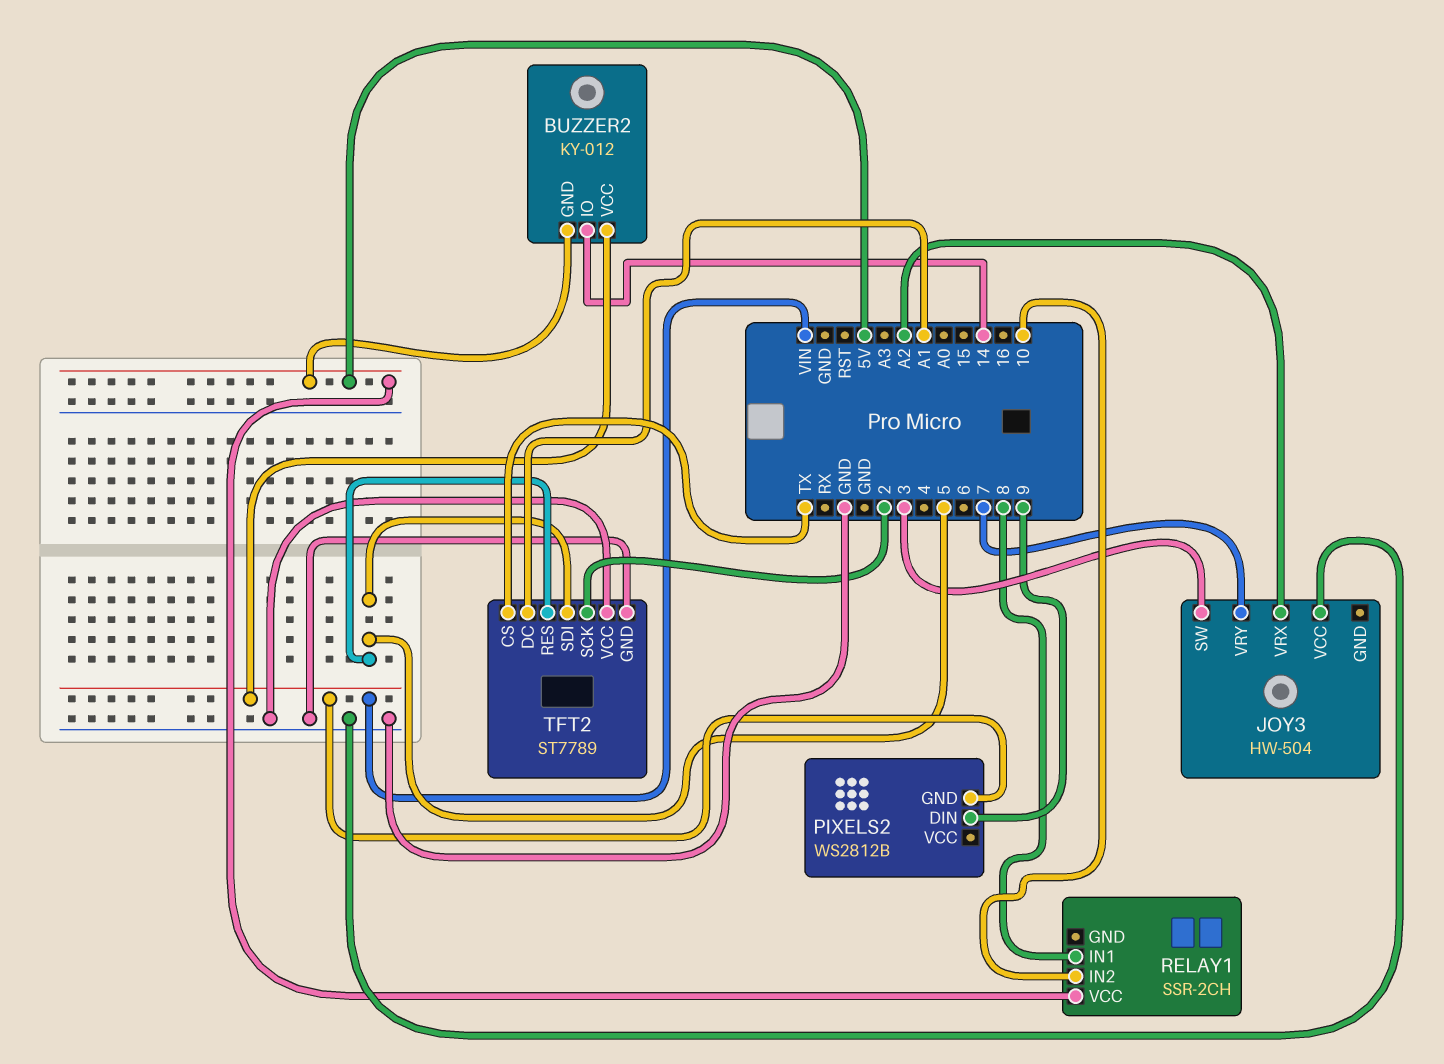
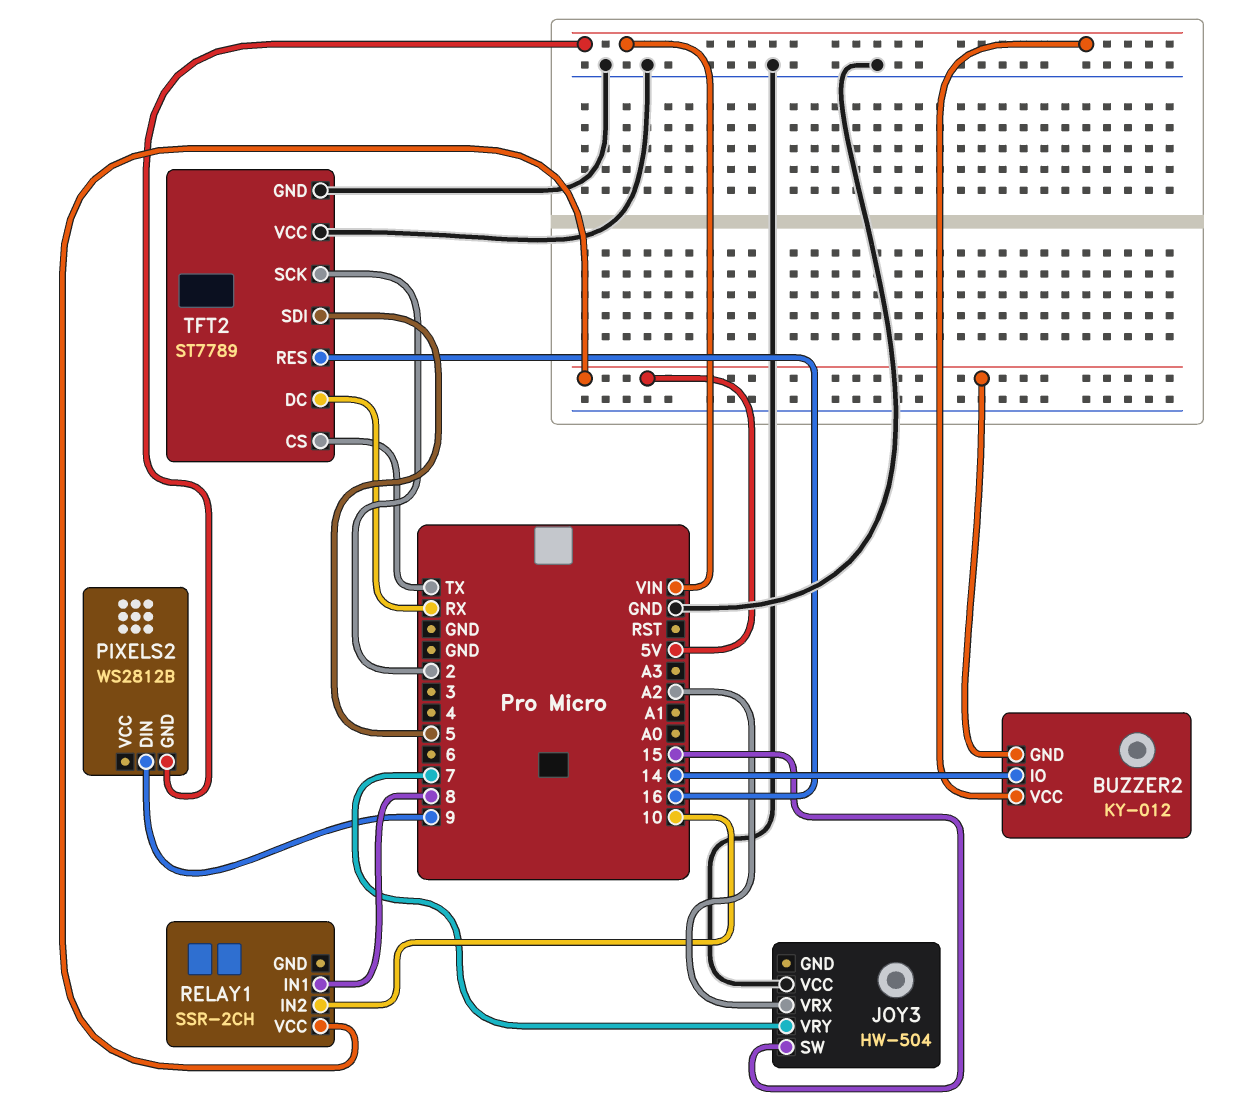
JOY3 pin SW: 3 -> 15
TFT2 pin DC: A1 -> RX
TFT2 pin RES: 5 -> 16

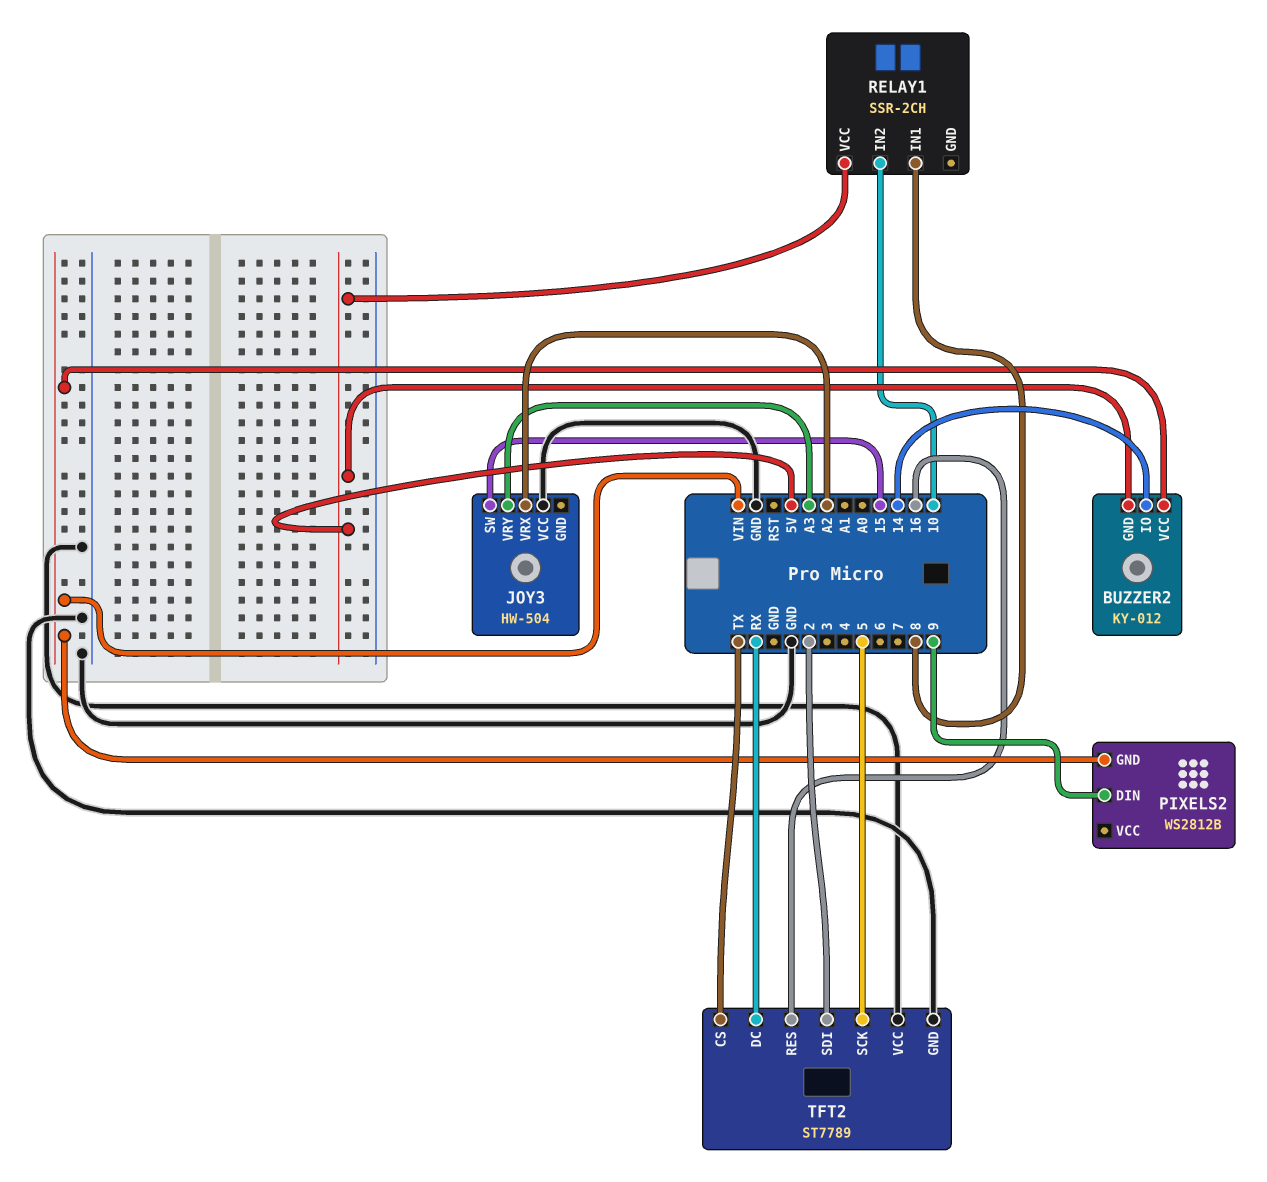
JOY3 pin VRY: 7 -> A3
TFT2 pin SCK: 2 -> 5
TFT2 pin SDI: 5 -> 2

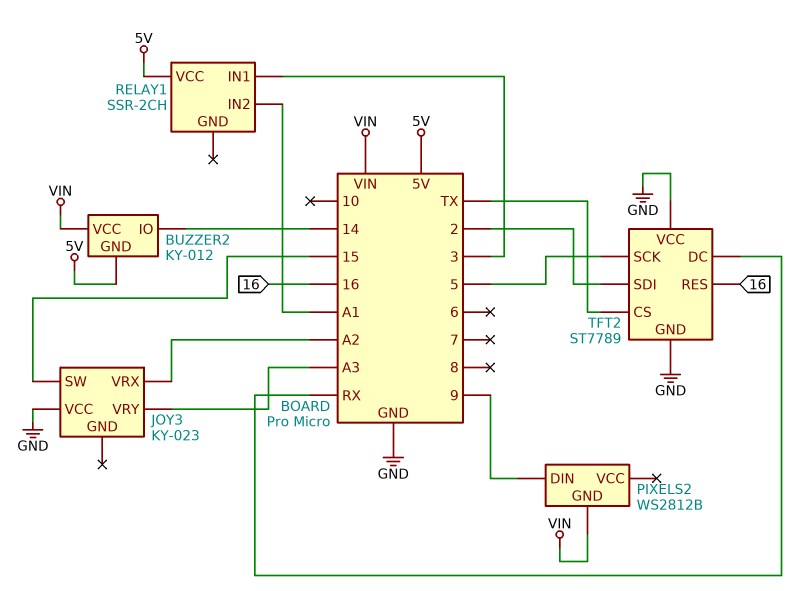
JOY3: HW-504 -> KY-023
RELAY1 pin IN1: 8 -> 3
RELAY1 pin IN2: 10 -> A1

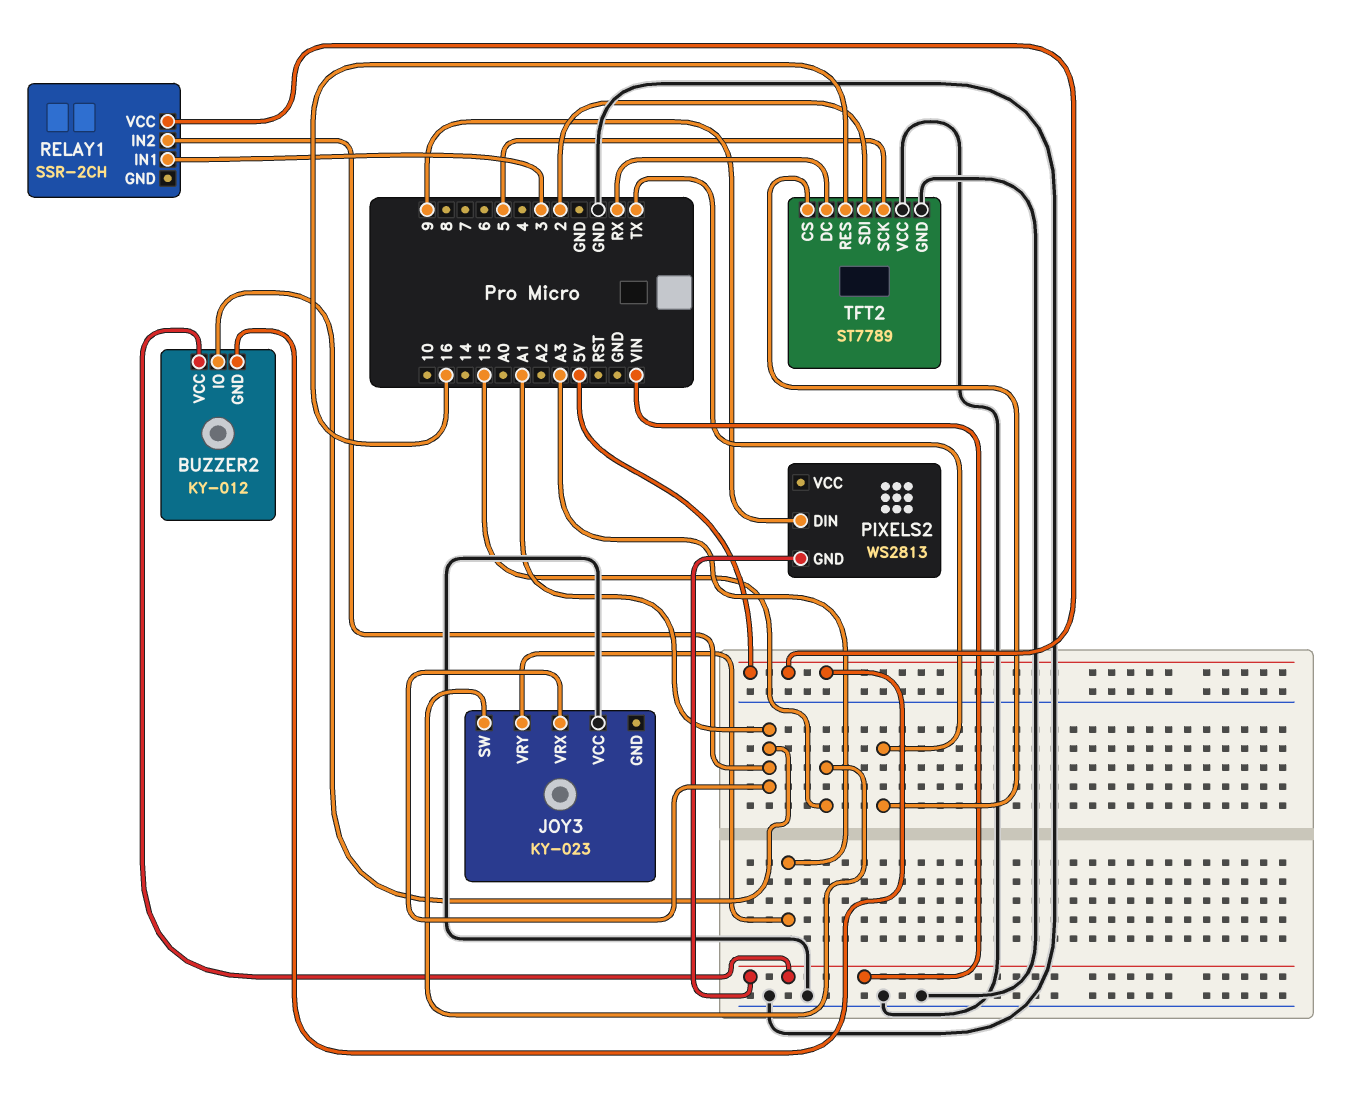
BUZZER2 pin IO: 14 -> A1
JOY3 pin VRX: A2 -> A1
PIXELS2: WS2812B -> WS2813

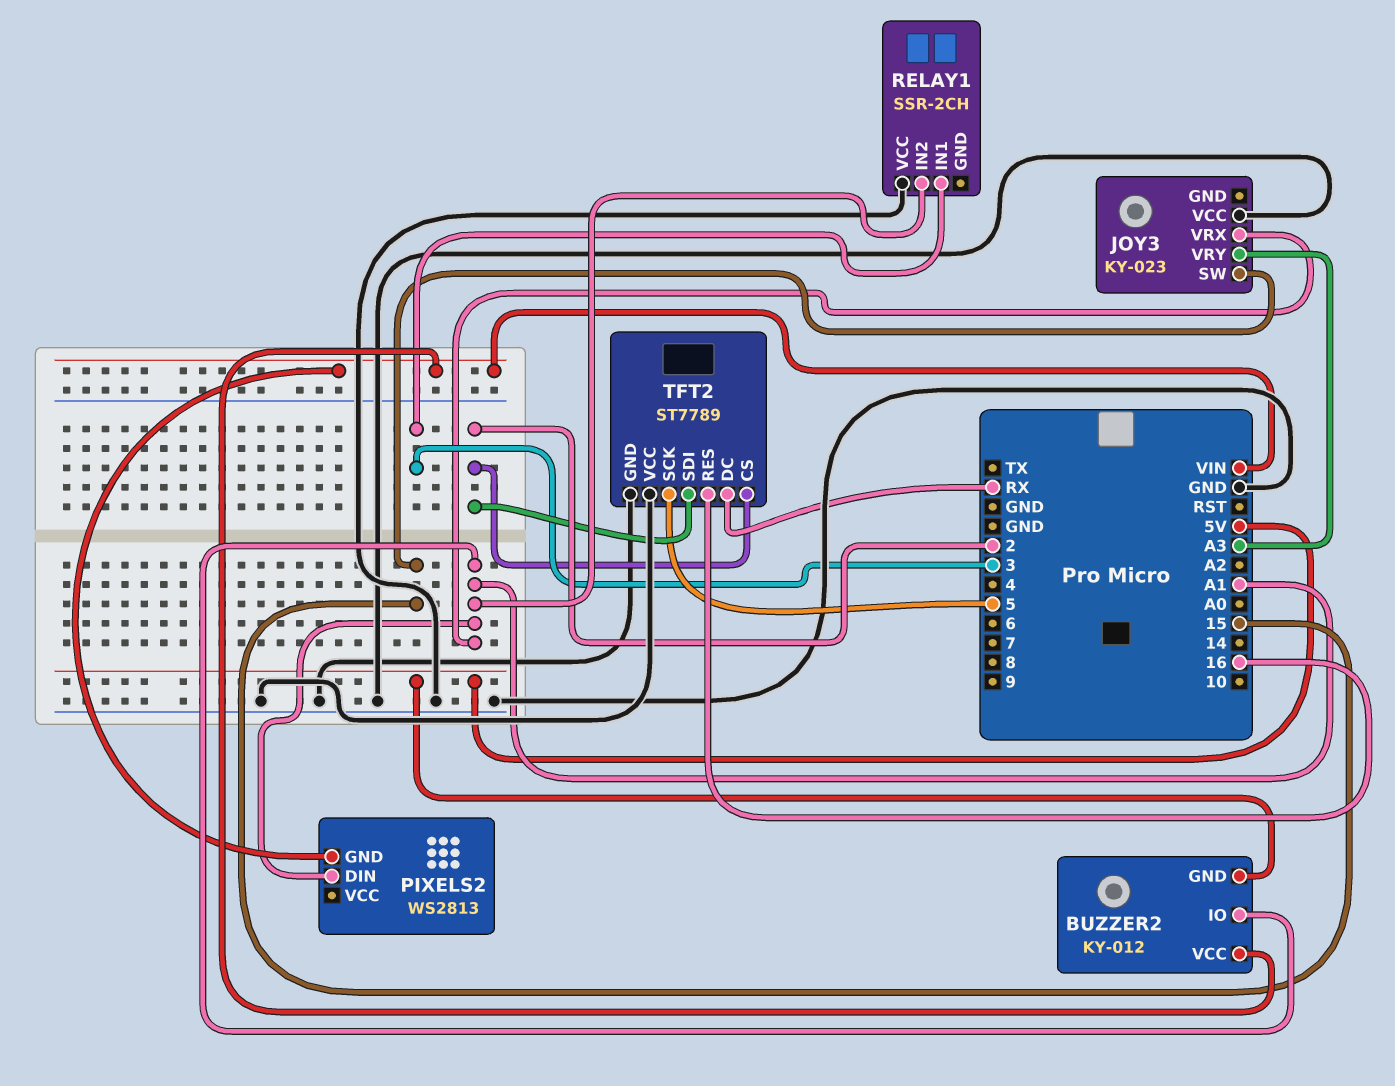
PIXELS2 pin DIN: 9 -> A1
RELAY1 pin VCC: 5V -> GND
TFT2 pin CS: TX -> 2

